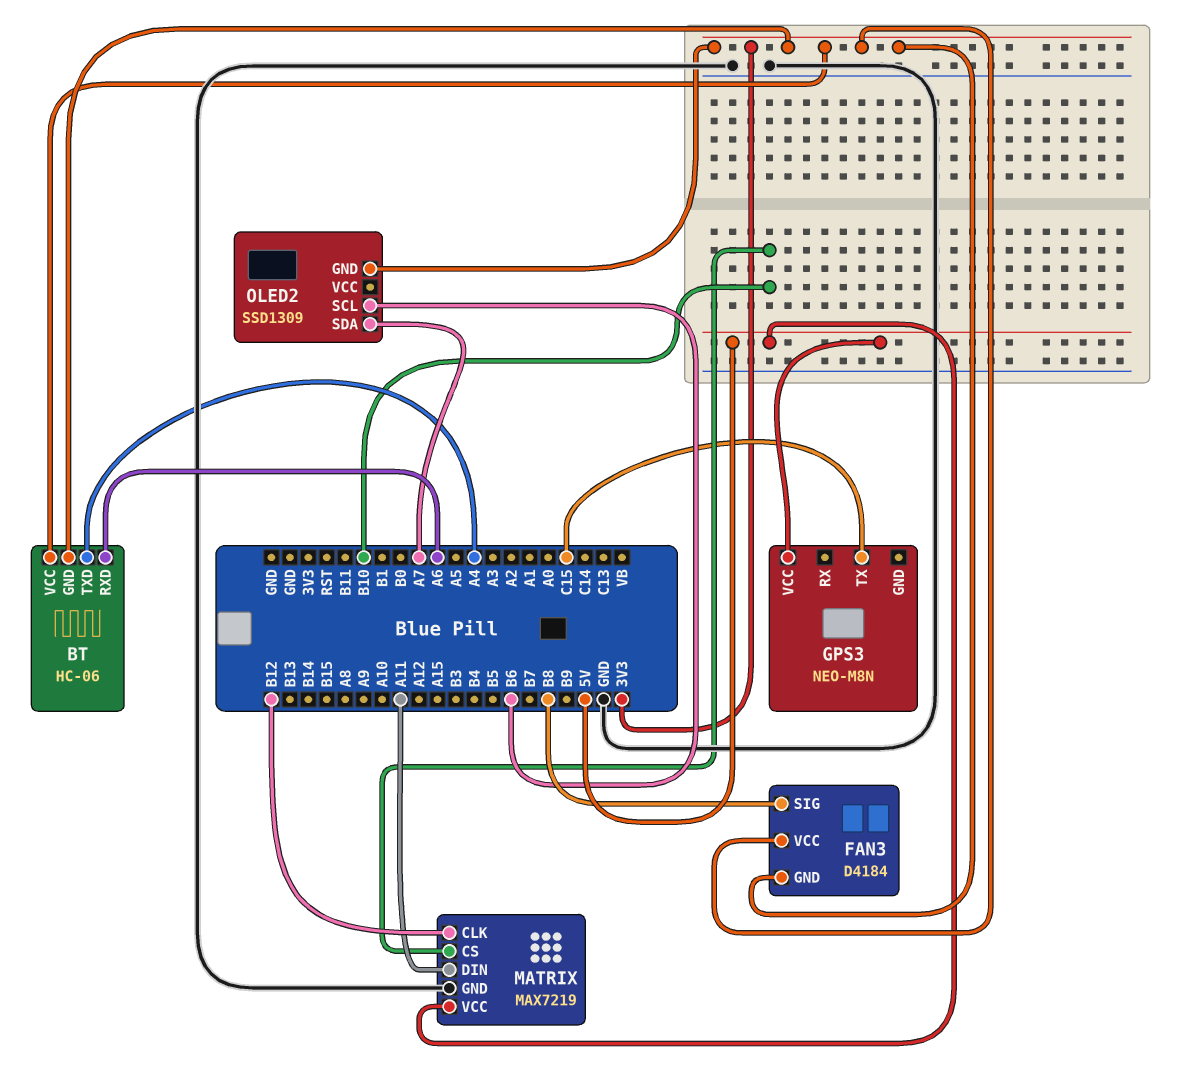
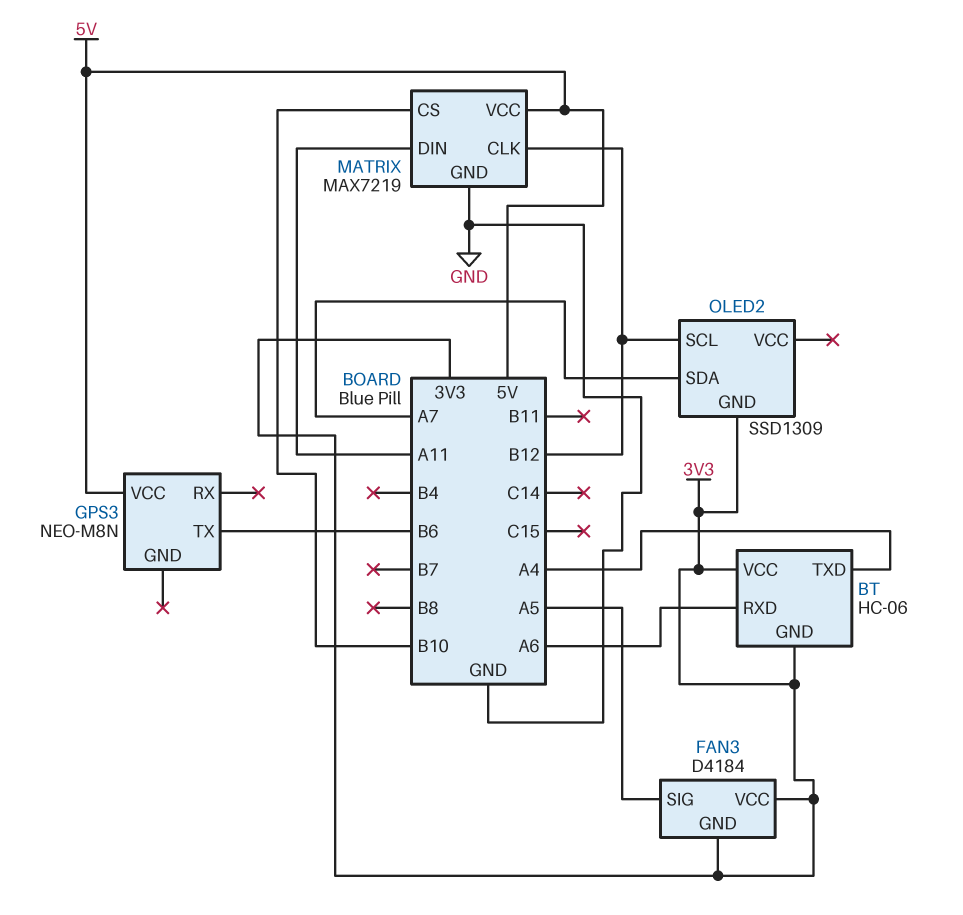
FAN3 pin SIG: B8 -> A5
GPS3 pin TX: C15 -> B6
OLED2 pin SCL: B6 -> B12

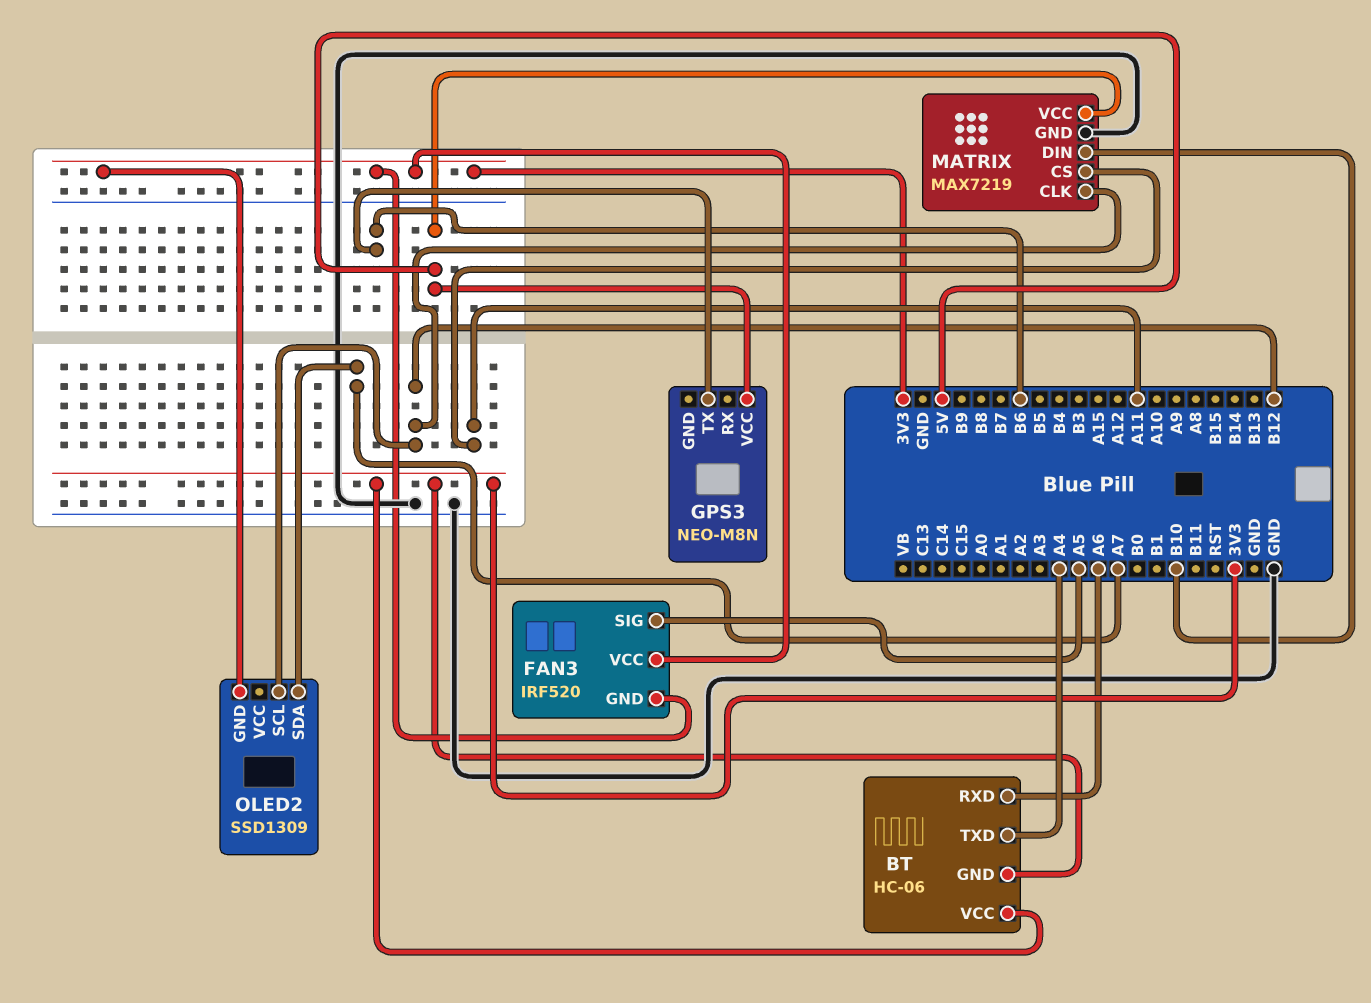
FAN3: D4184 -> IRF520
MATRIX pin CS: B10 -> A11
MATRIX pin DIN: A11 -> B10

